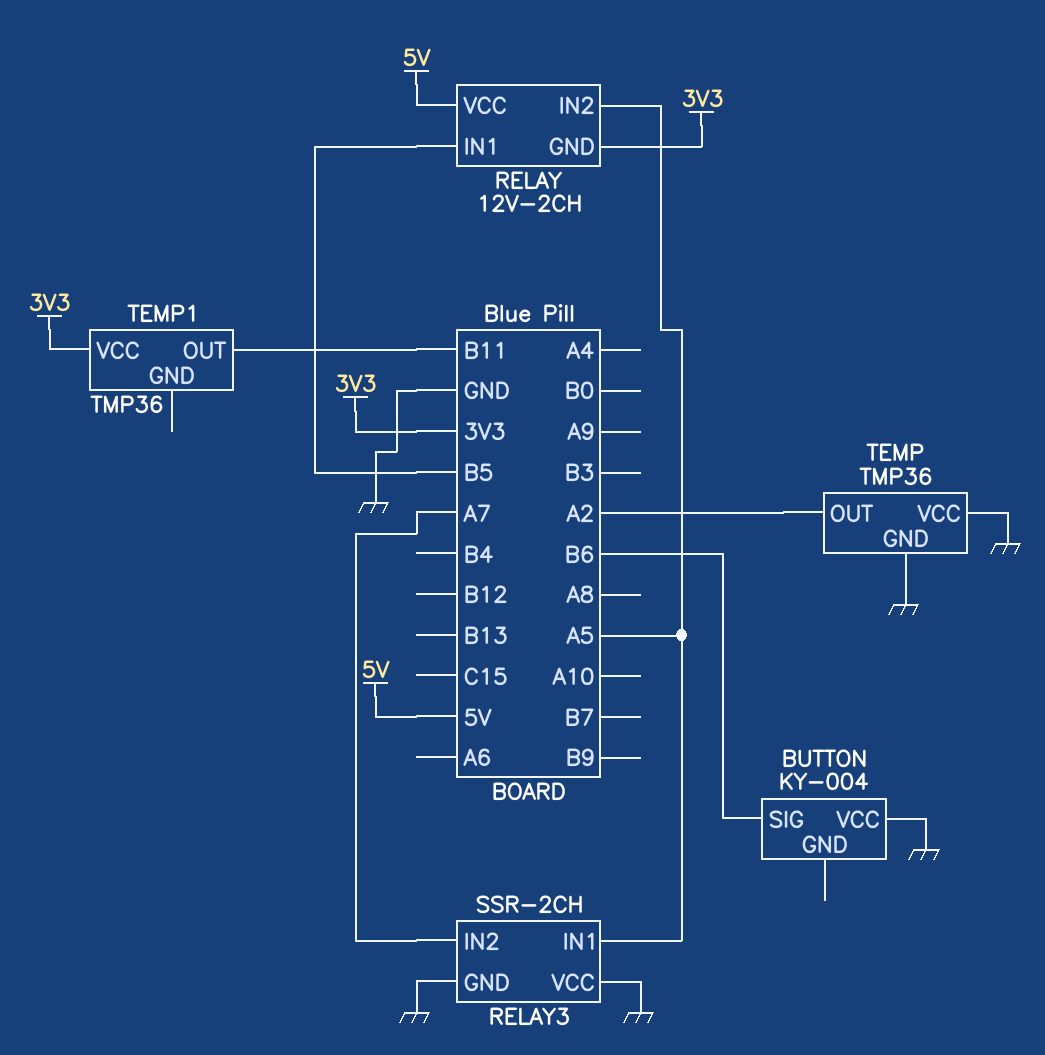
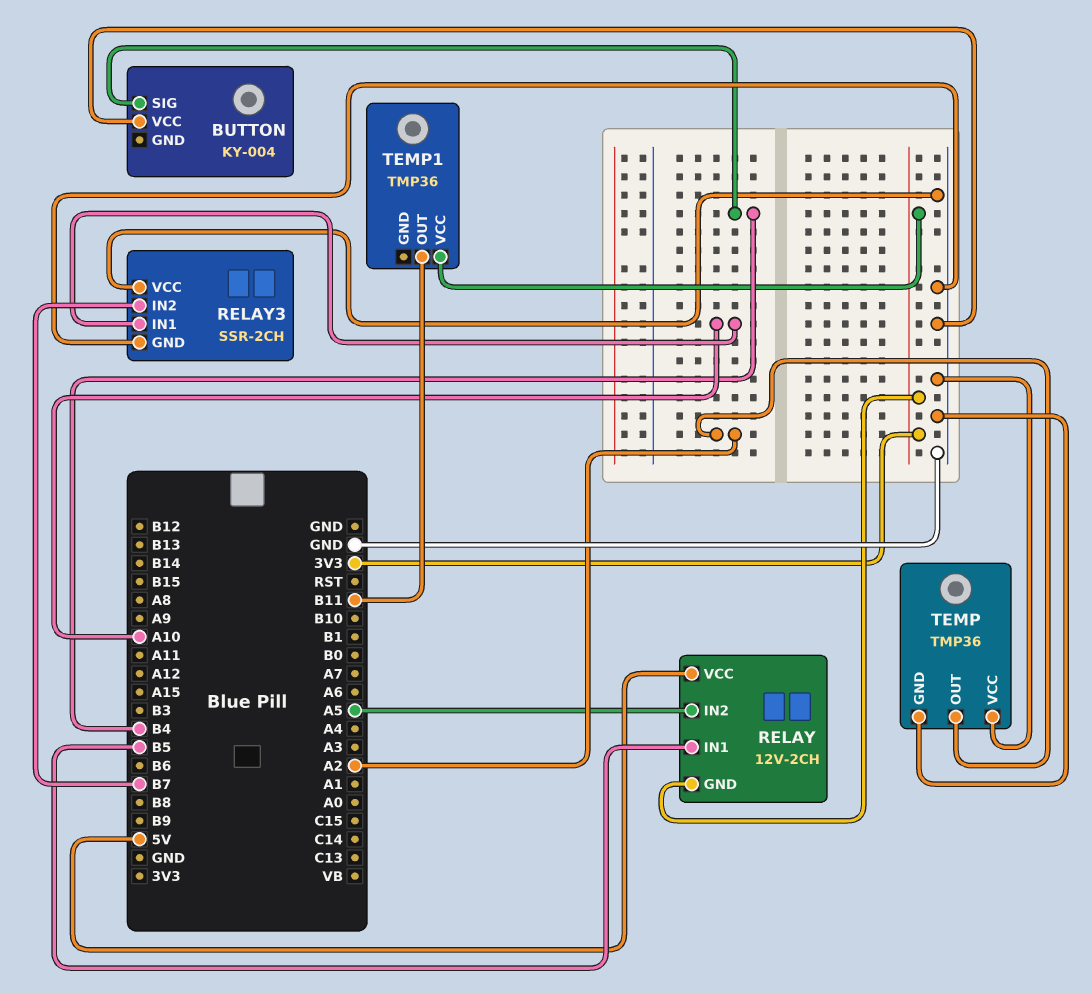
BUTTON pin SIG: B6 -> B4
RELAY3 pin IN1: A5 -> A10
RELAY3 pin IN2: A7 -> B7

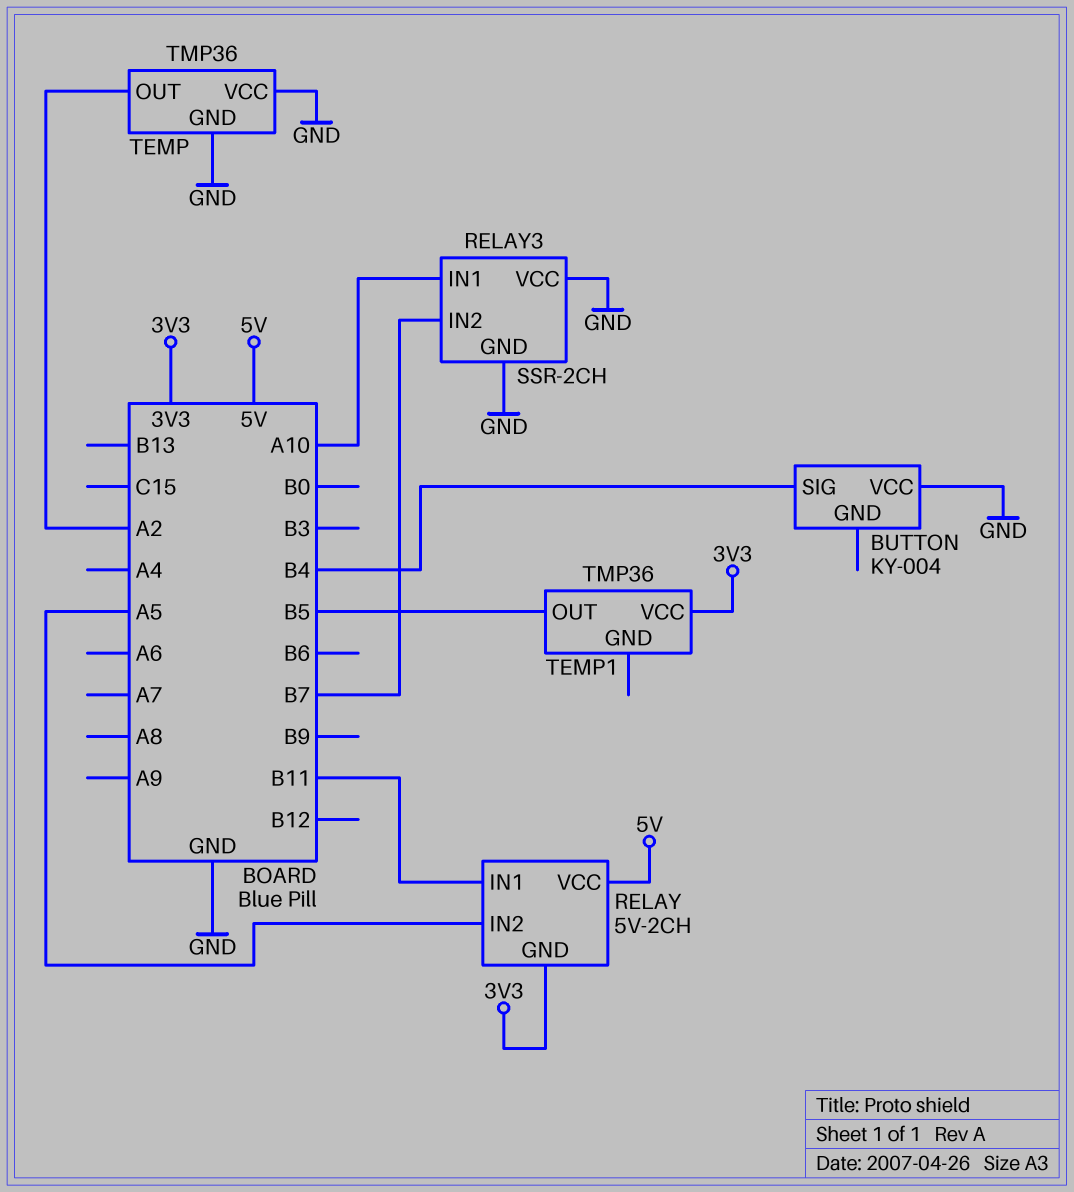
RELAY: 12V-2CH -> 5V-2CH
RELAY pin IN1: B5 -> B11
TEMP1 pin OUT: B11 -> B5

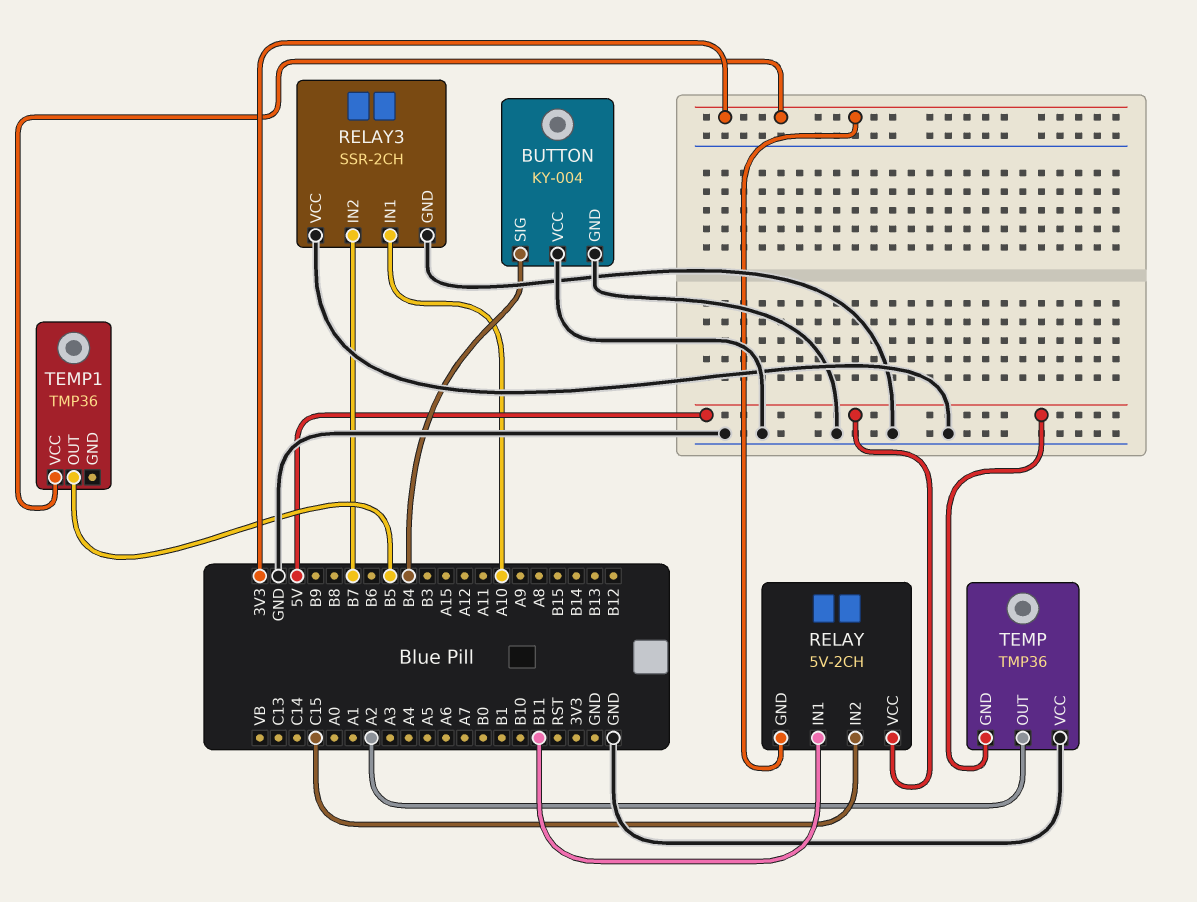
BUTTON pin GND: none -> GND
RELAY pin IN2: A5 -> C15
TEMP pin GND: GND -> 5V

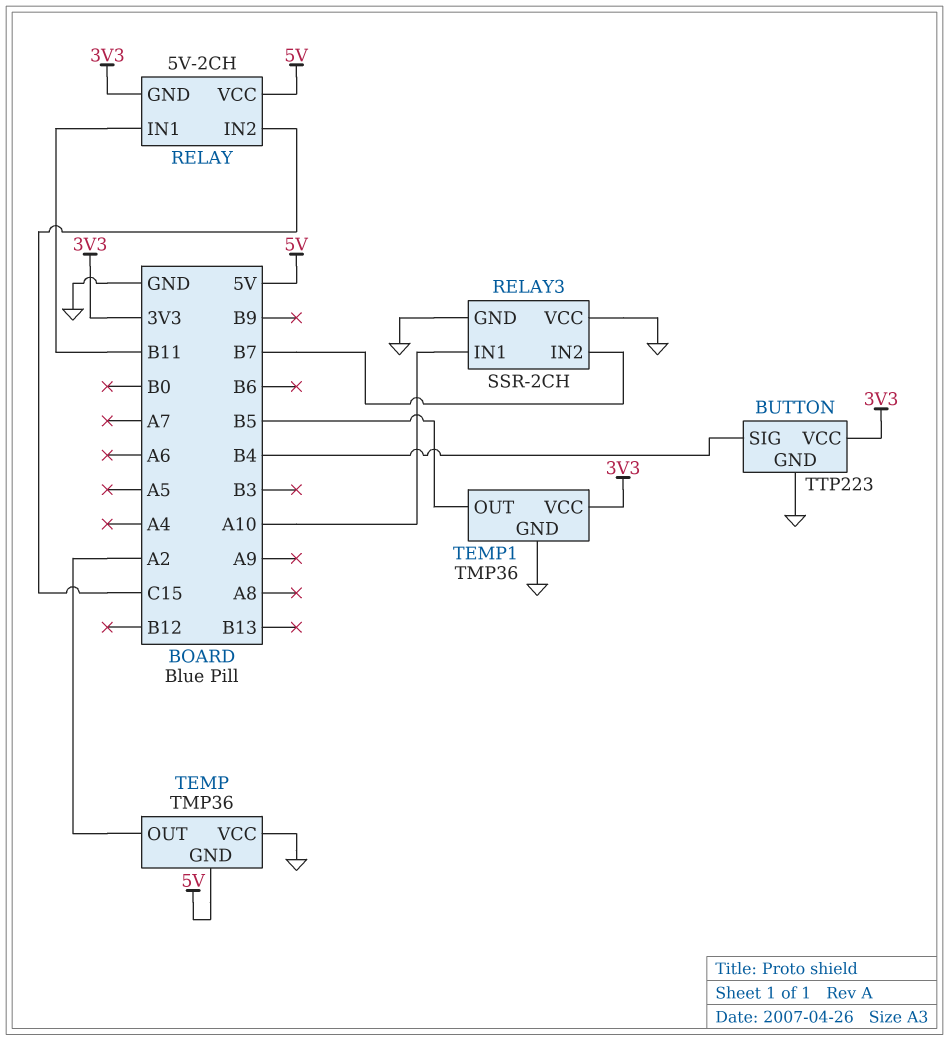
BUTTON: KY-004 -> TTP223
BUTTON pin VCC: GND -> 3V3
TEMP1 pin GND: none -> GND

